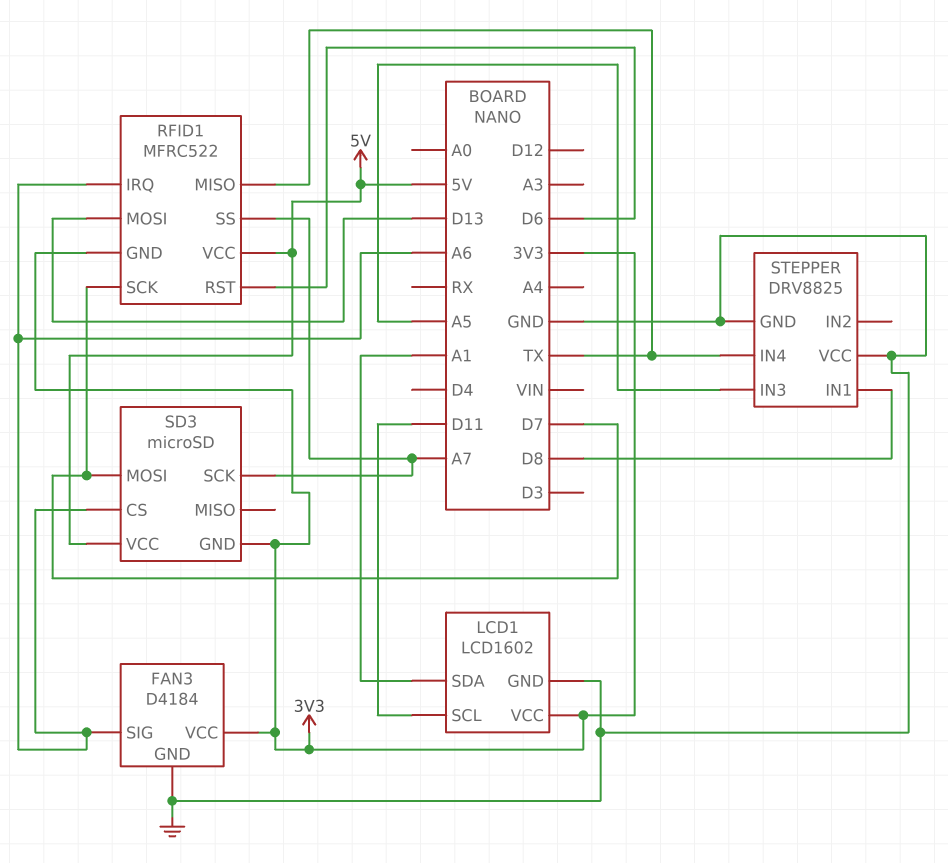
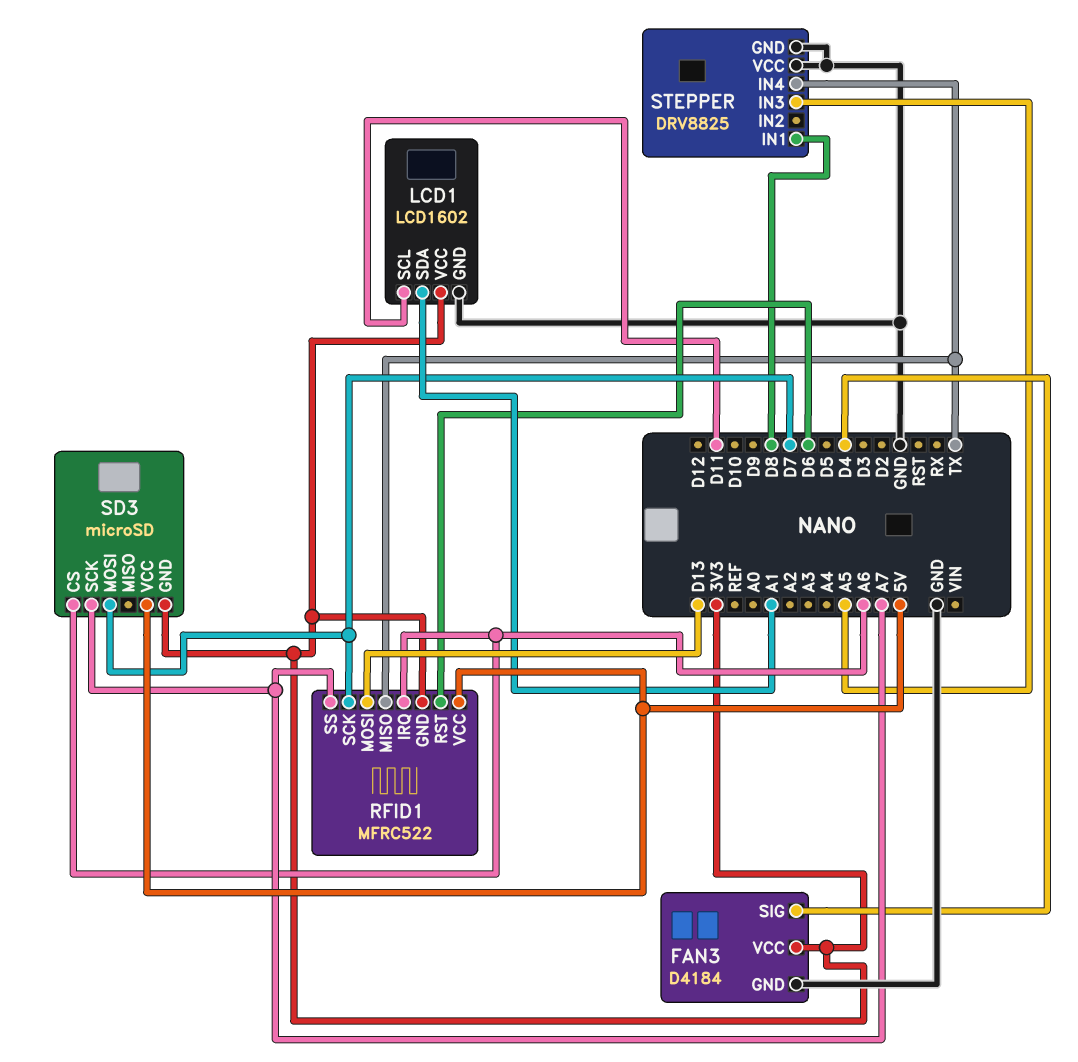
FAN3 pin SIG: A6 -> D4

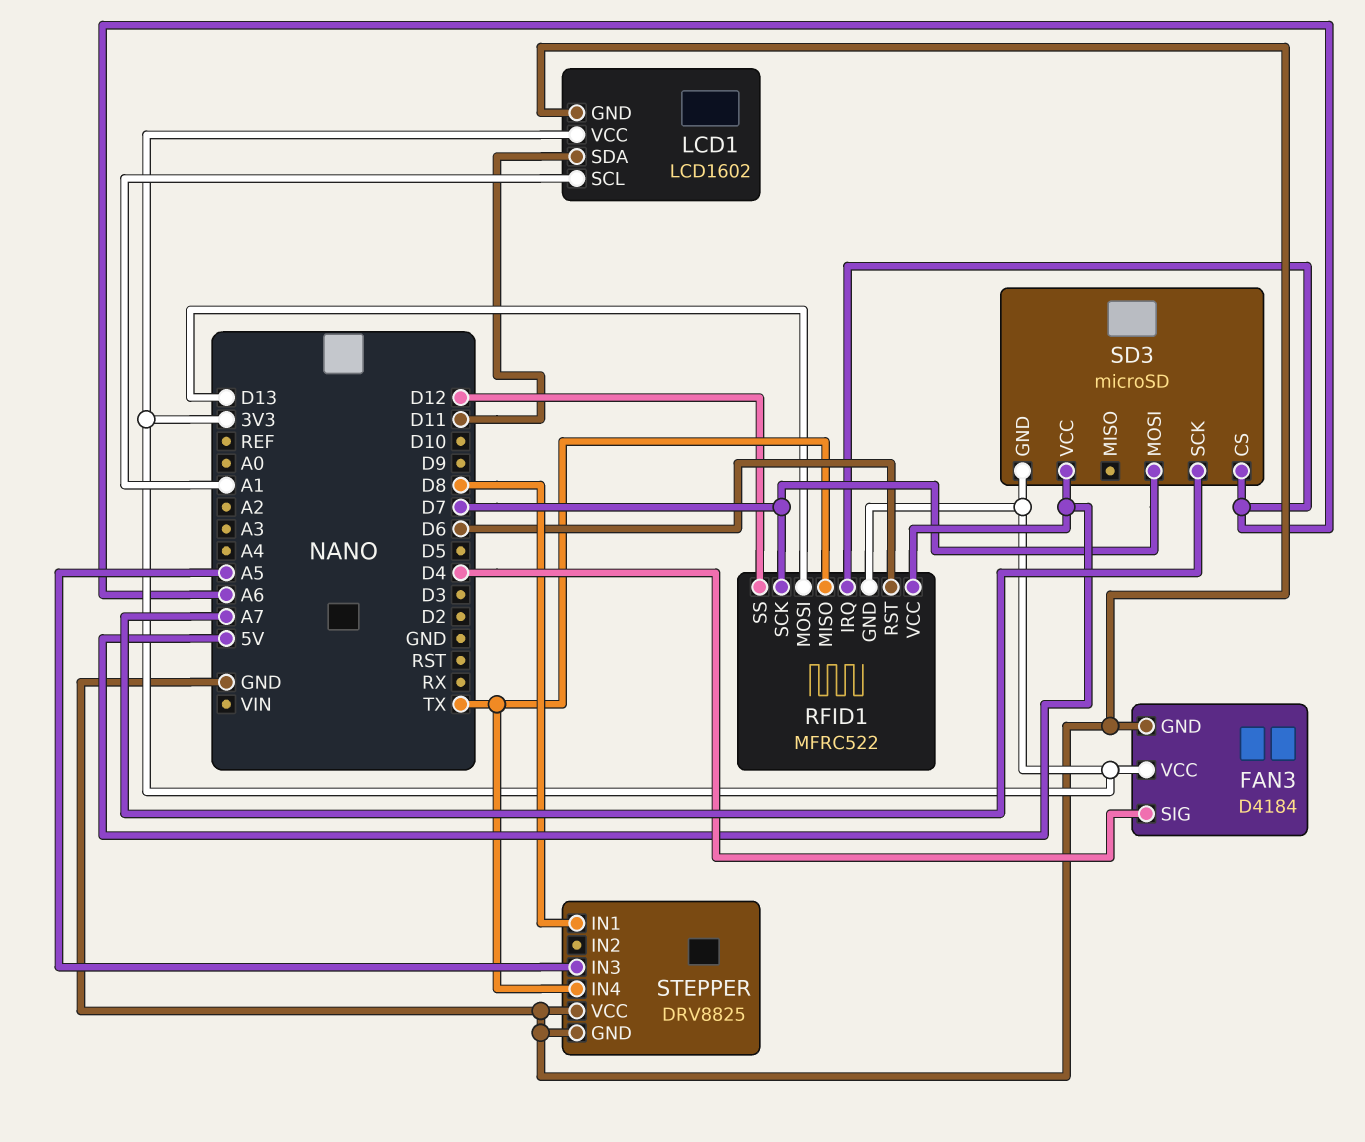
LCD1 pin SCL: D11 -> A1
LCD1 pin SDA: A1 -> D11
RFID1 pin SS: A7 -> D12

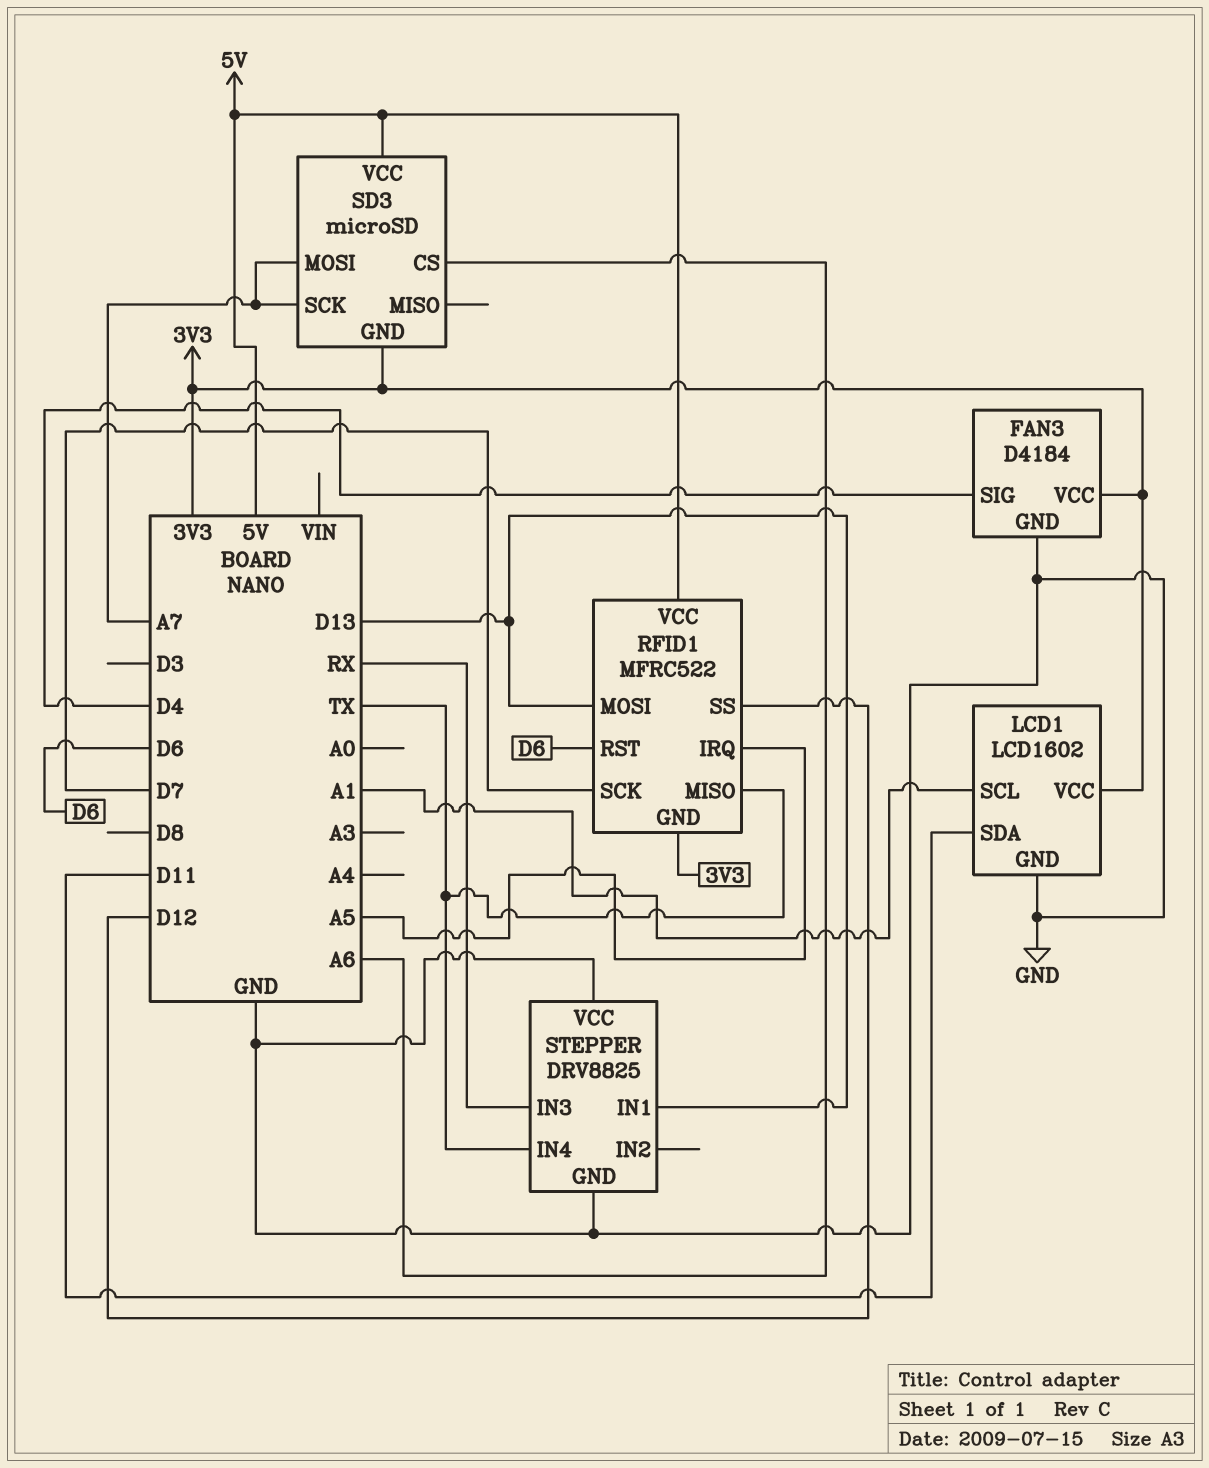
RFID1 pin IRQ: A6 -> A5
SD3 pin MOSI: D7 -> A7
STEPPER pin IN1: D8 -> D13
STEPPER pin IN3: A5 -> RX

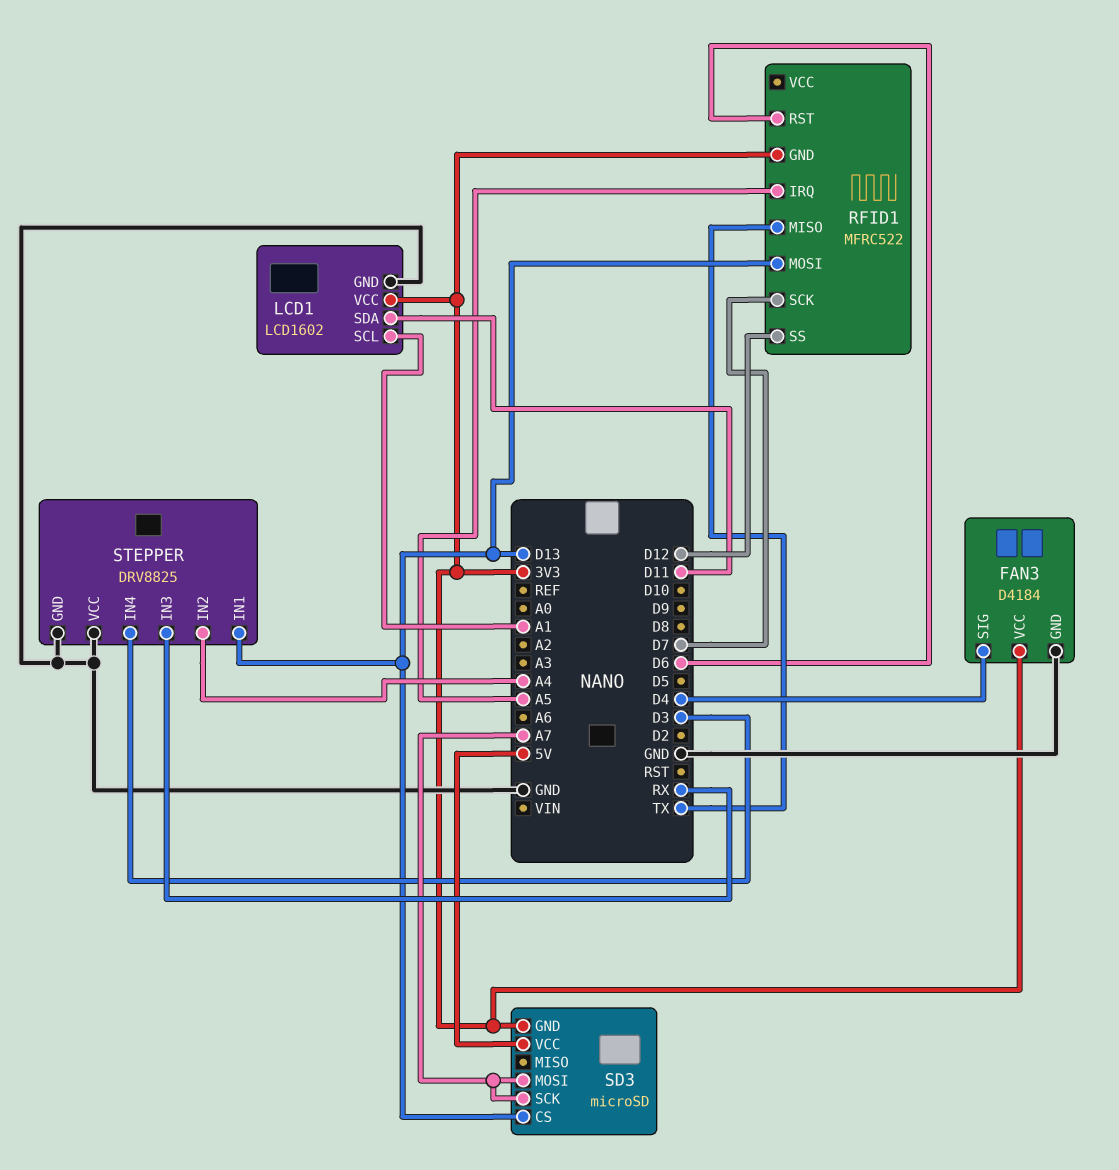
RFID1 pin VCC: 5V -> none
SD3 pin CS: A6 -> D13
STEPPER pin IN2: none -> A4
STEPPER pin IN4: TX -> D3

